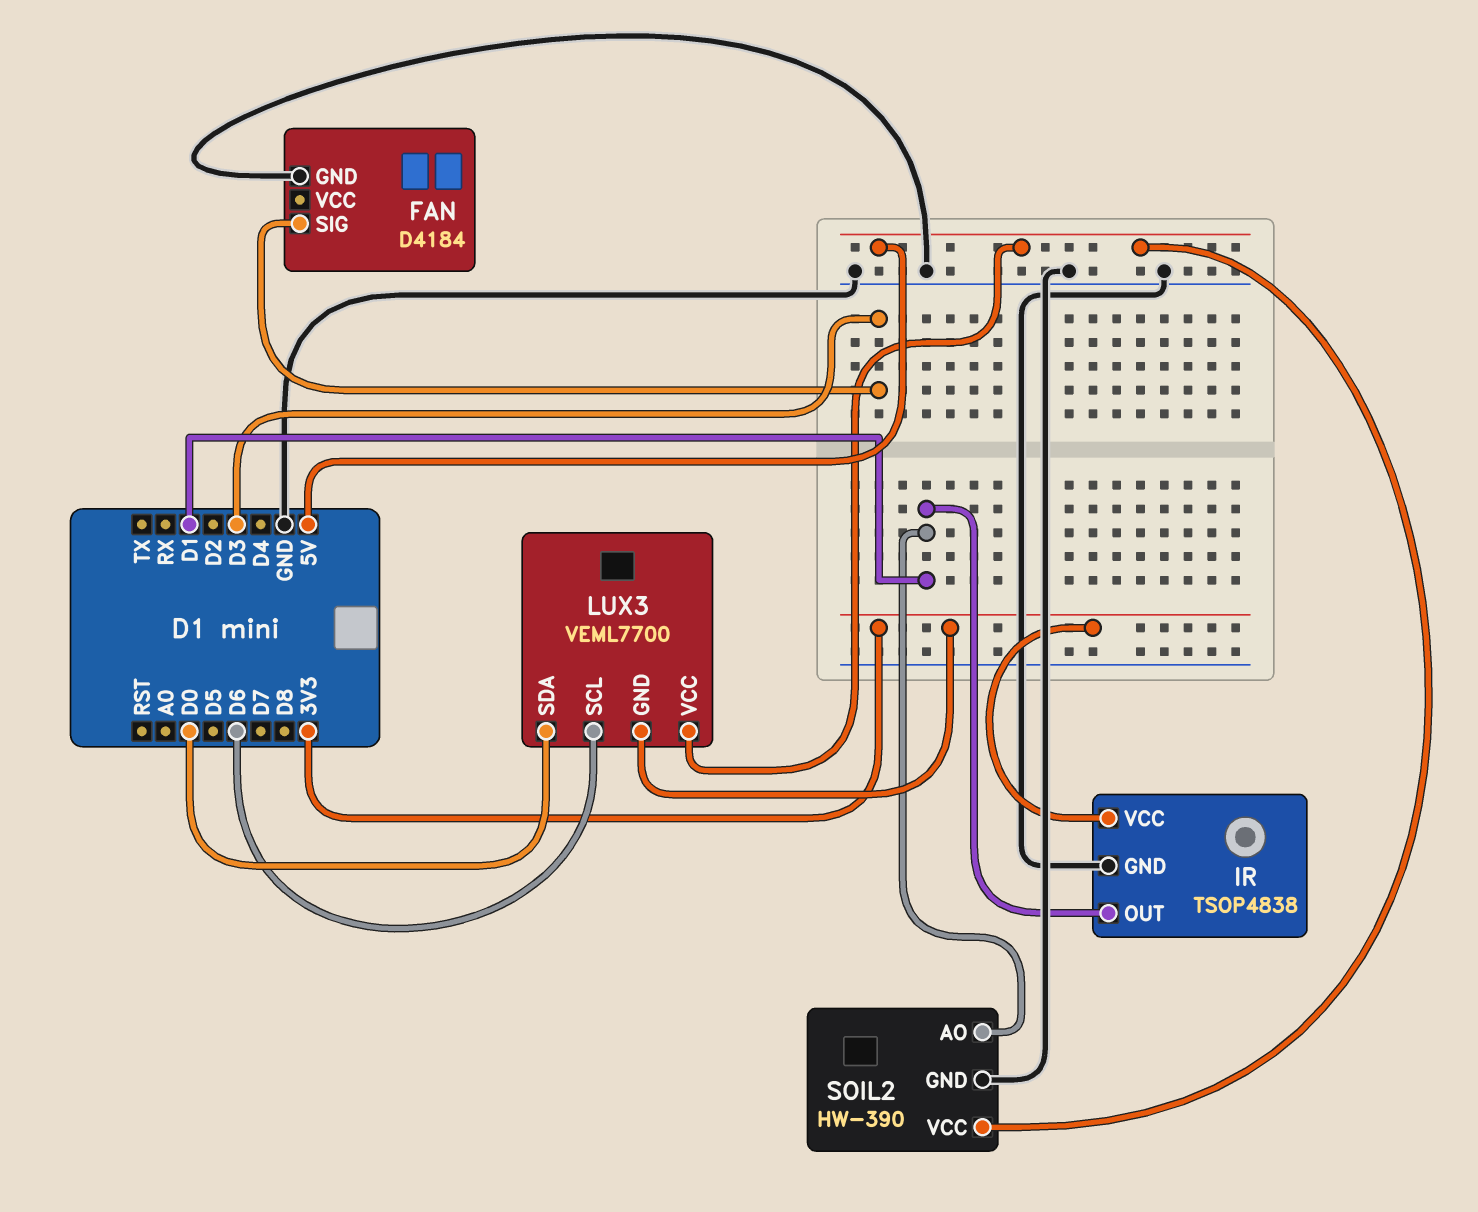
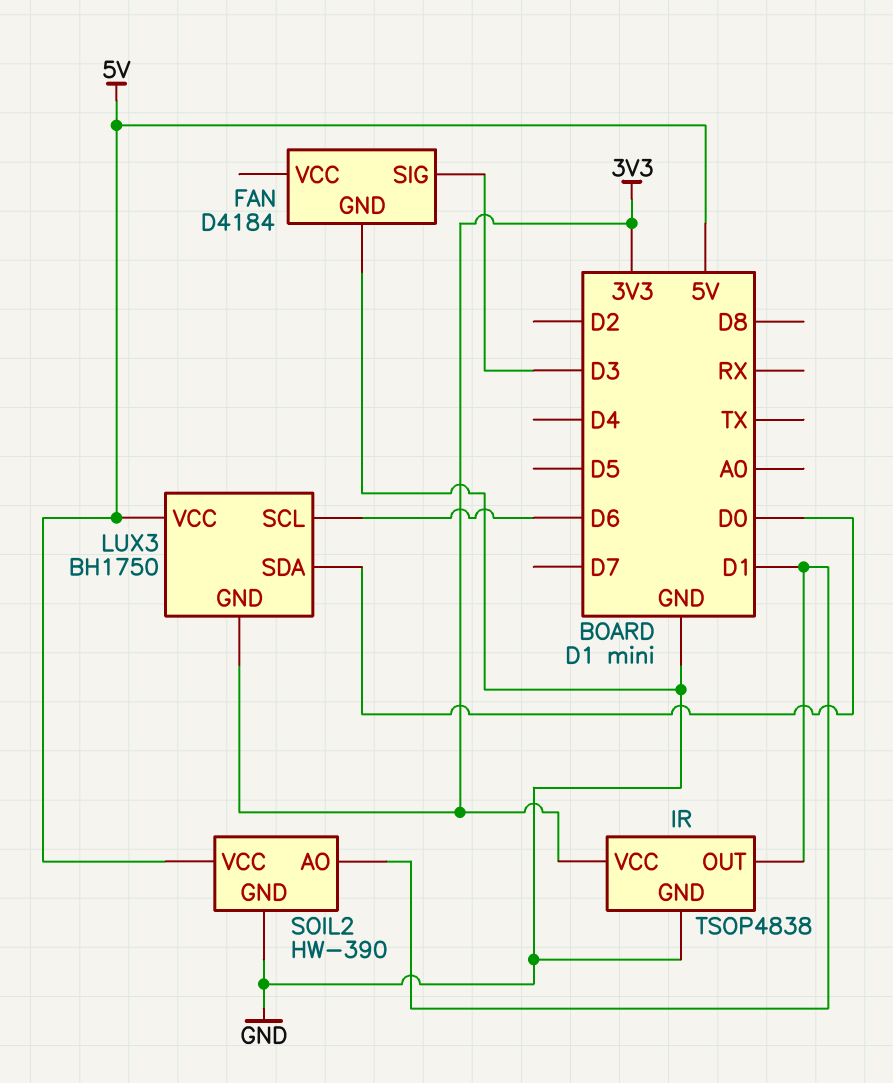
LUX3: VEML7700 -> BH1750

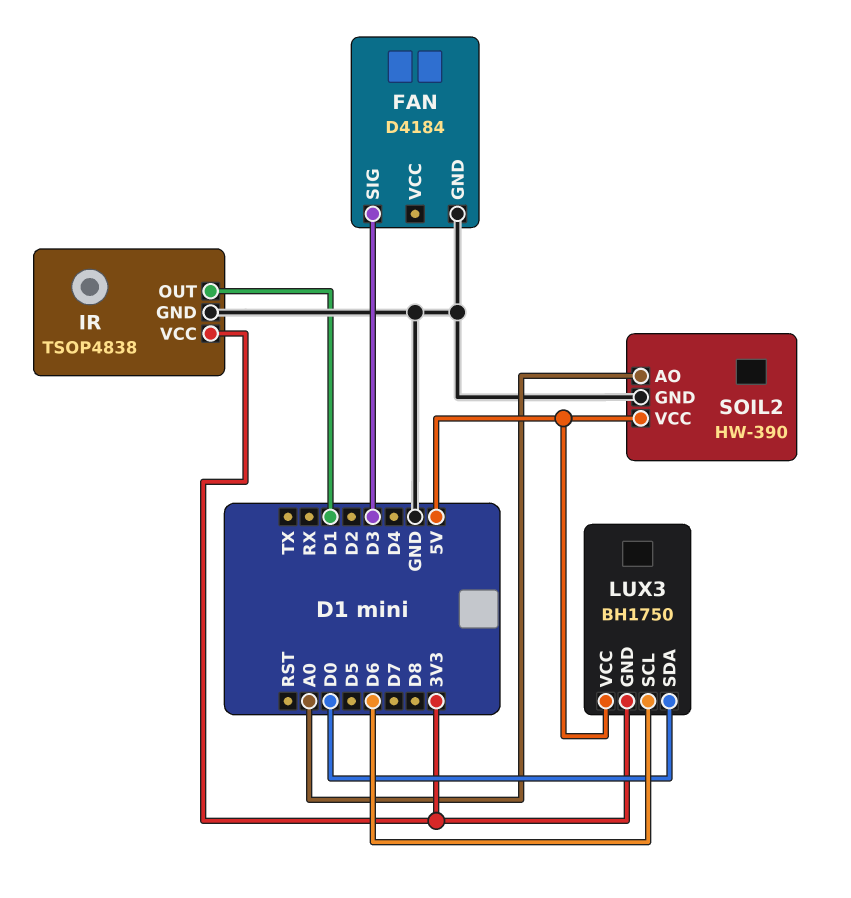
SOIL2 pin AO: D1 -> A0

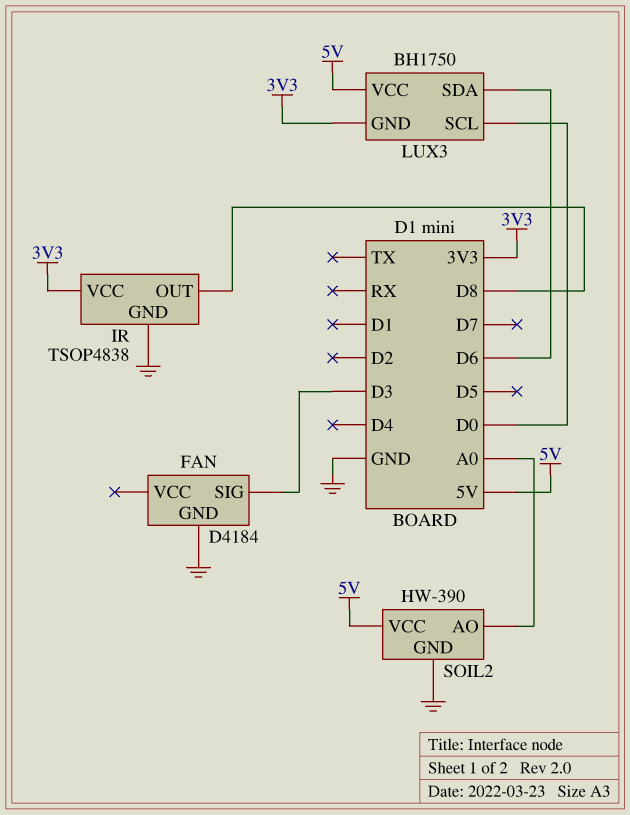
IR pin OUT: D1 -> D8
LUX3 pin SCL: D6 -> D0
LUX3 pin SDA: D0 -> D6

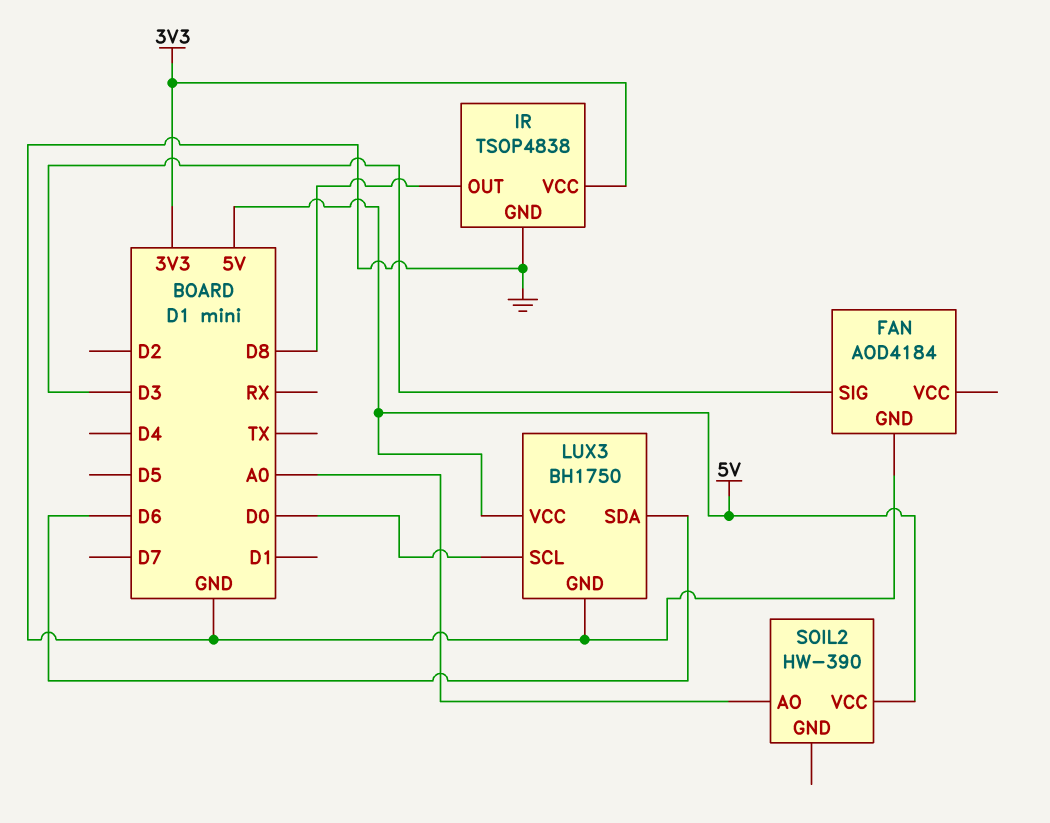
FAN: D4184 -> AOD4184
LUX3 pin GND: 3V3 -> GND
SOIL2 pin GND: GND -> none

